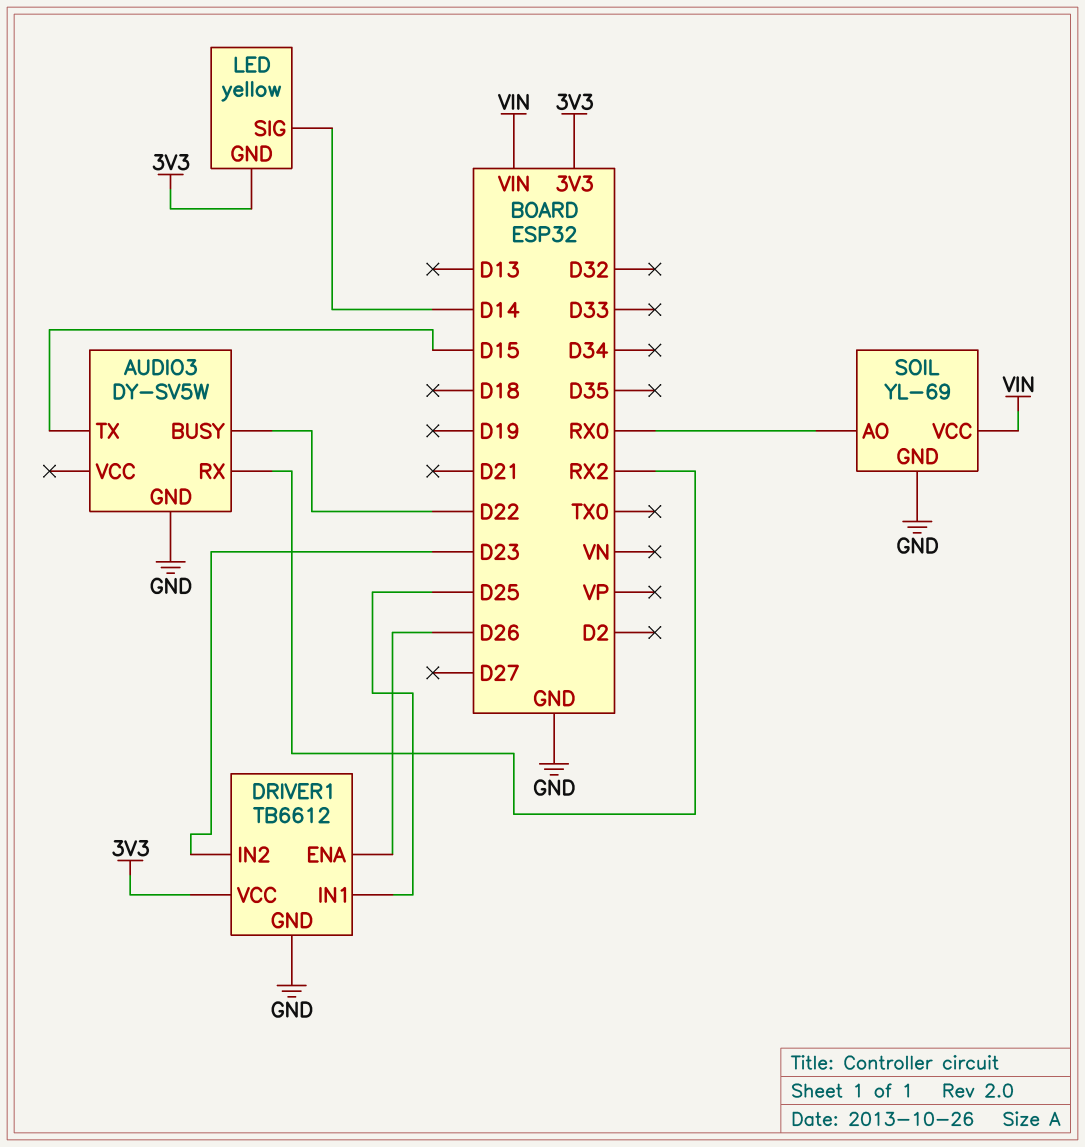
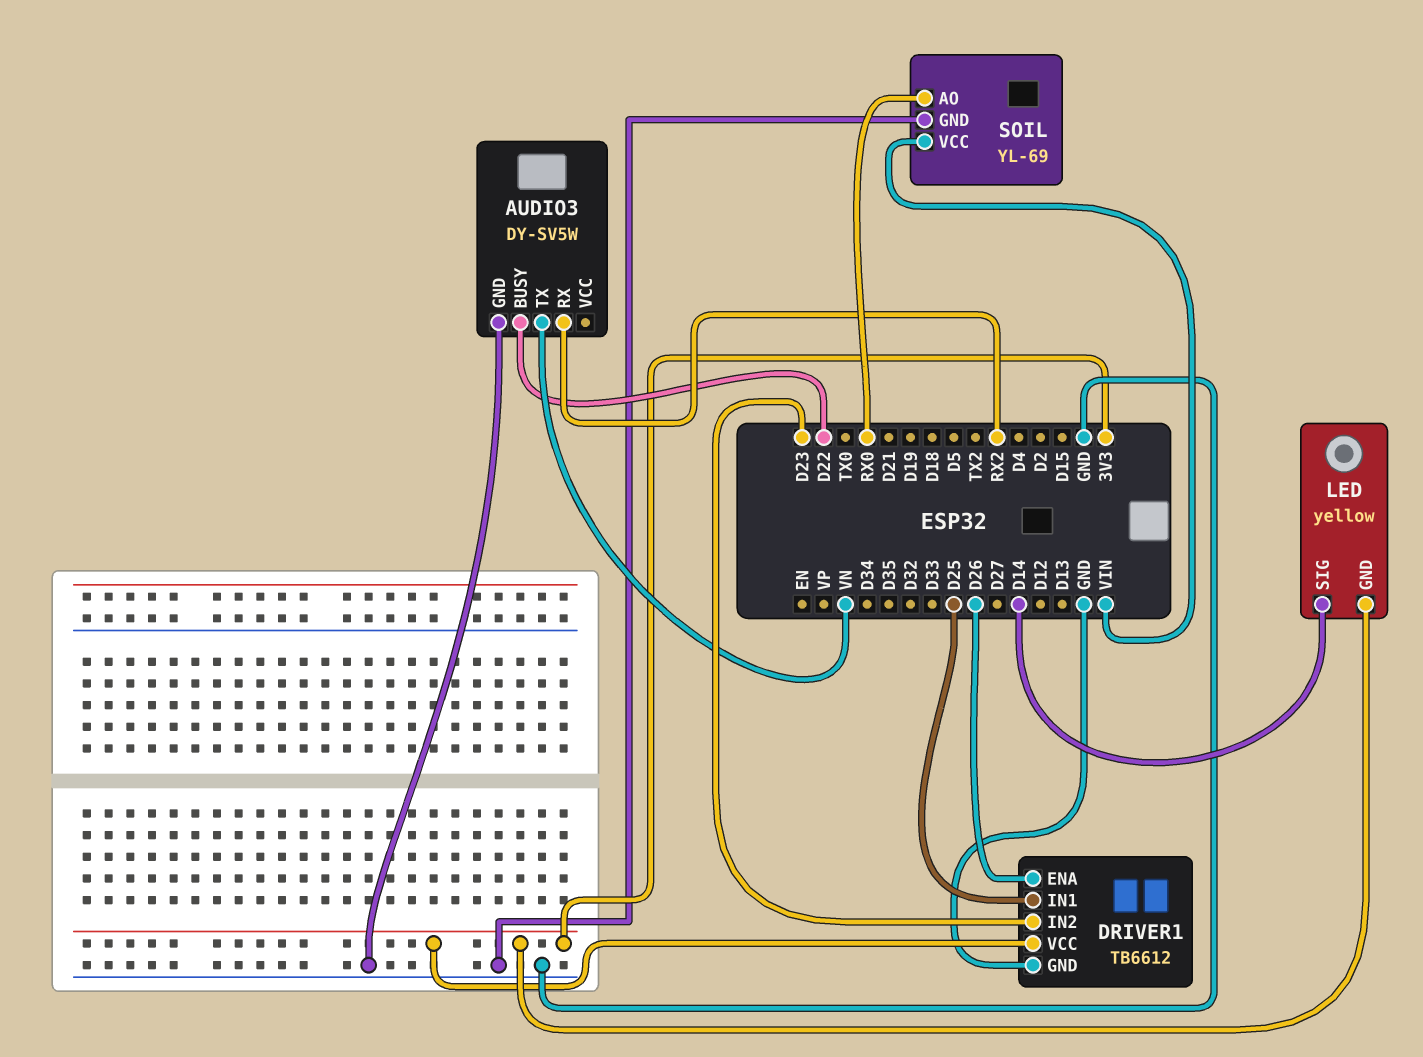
AUDIO3 pin TX: D15 -> VN

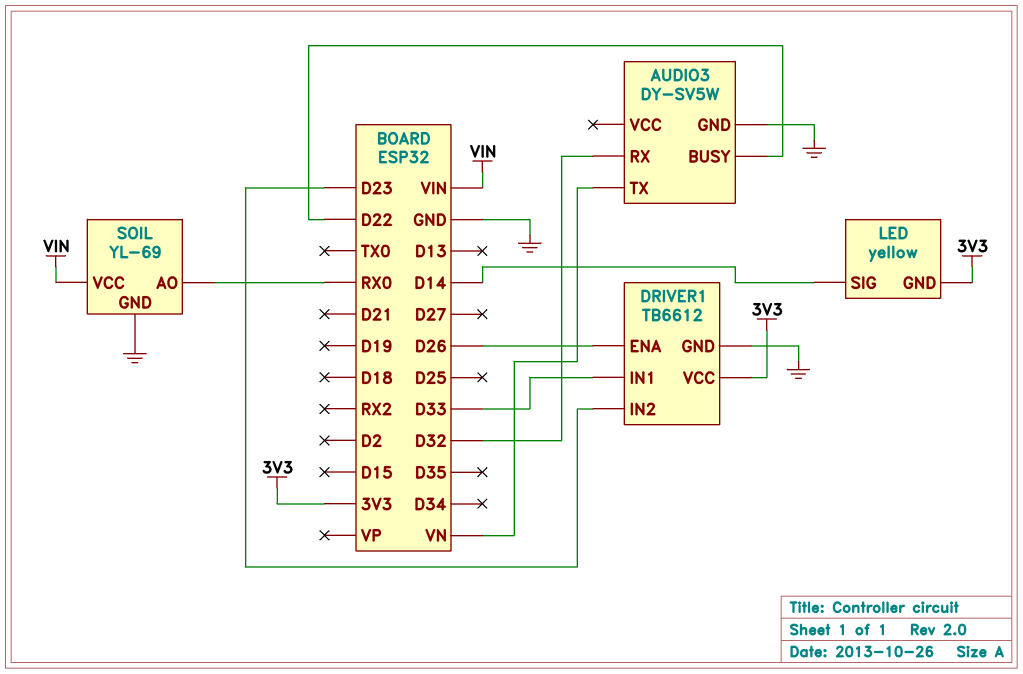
AUDIO3 pin RX: RX2 -> D32
DRIVER1 pin IN1: D25 -> D33

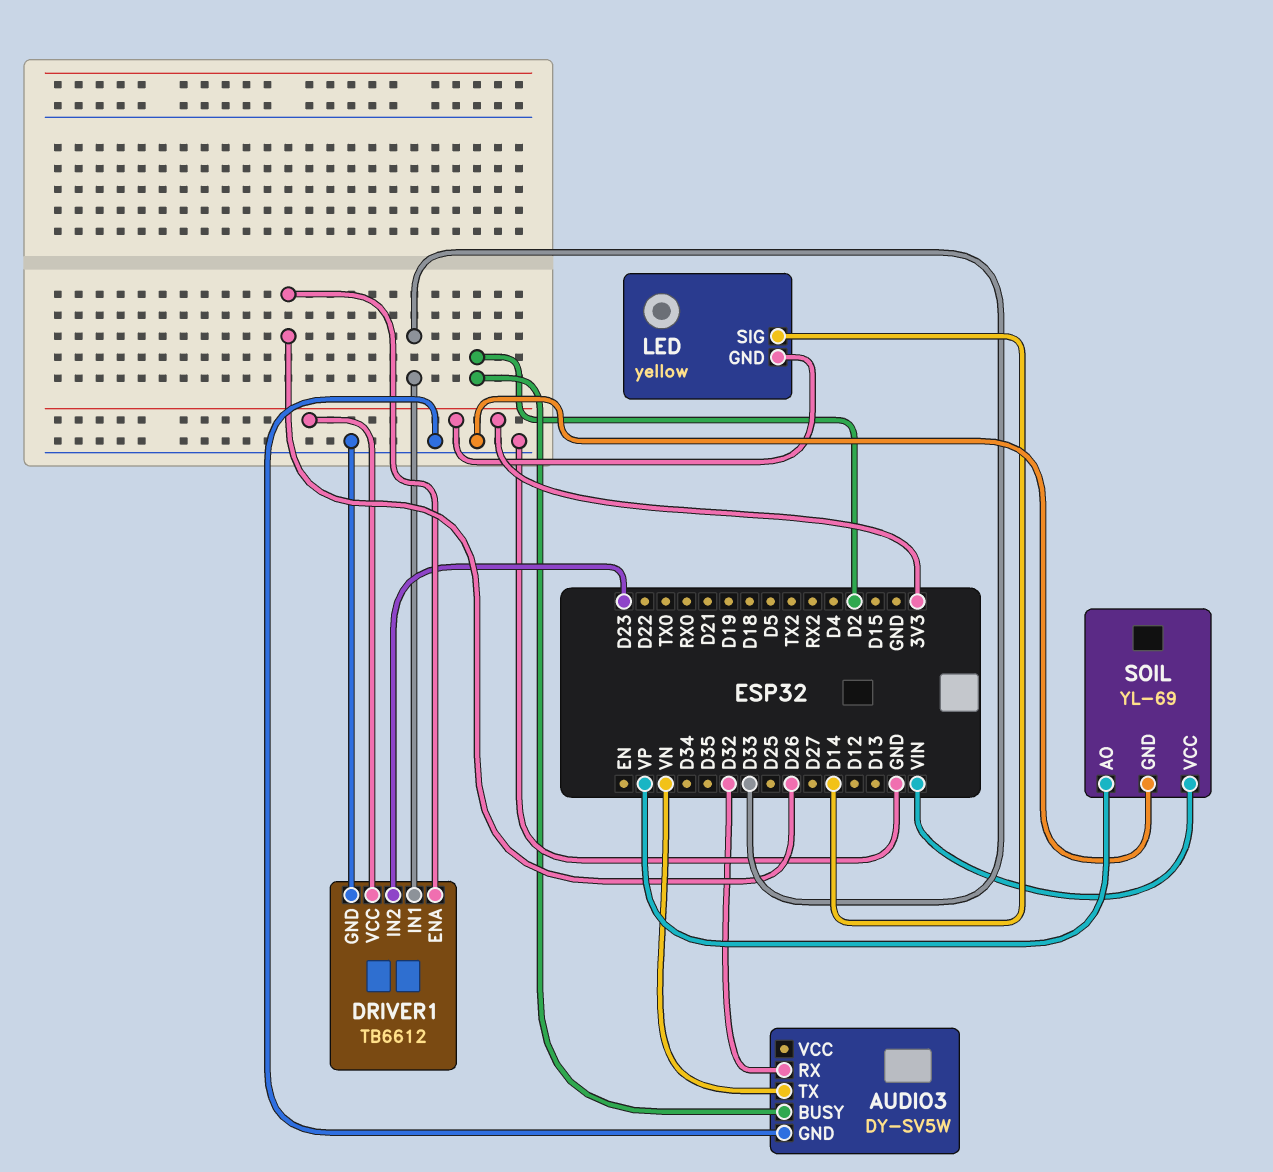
AUDIO3 pin BUSY: D22 -> D2
SOIL pin AO: RX0 -> VP

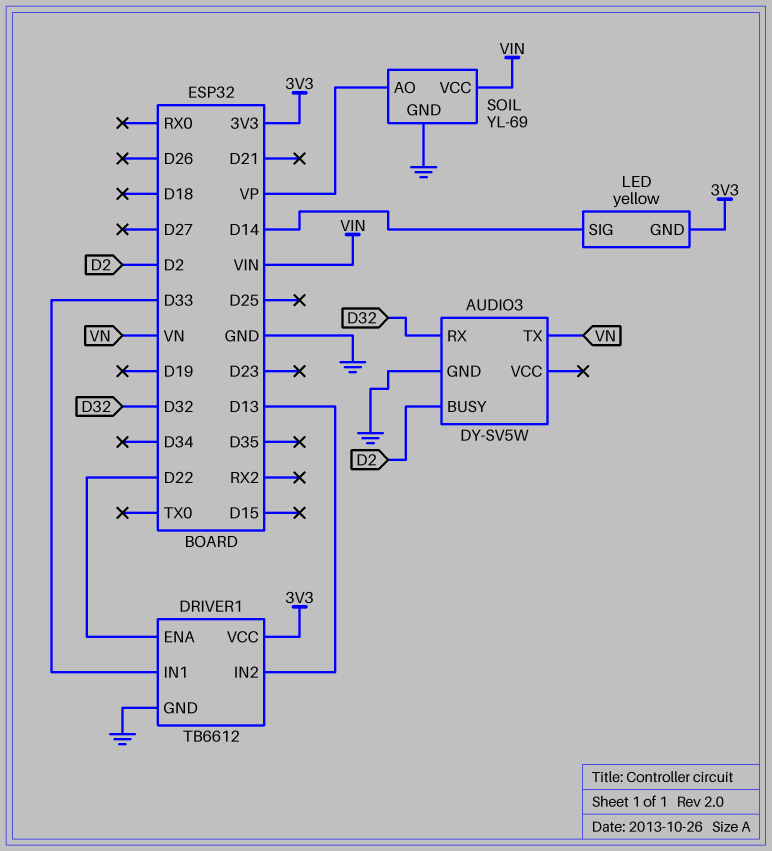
DRIVER1 pin ENA: D26 -> D22
DRIVER1 pin IN2: D23 -> D13

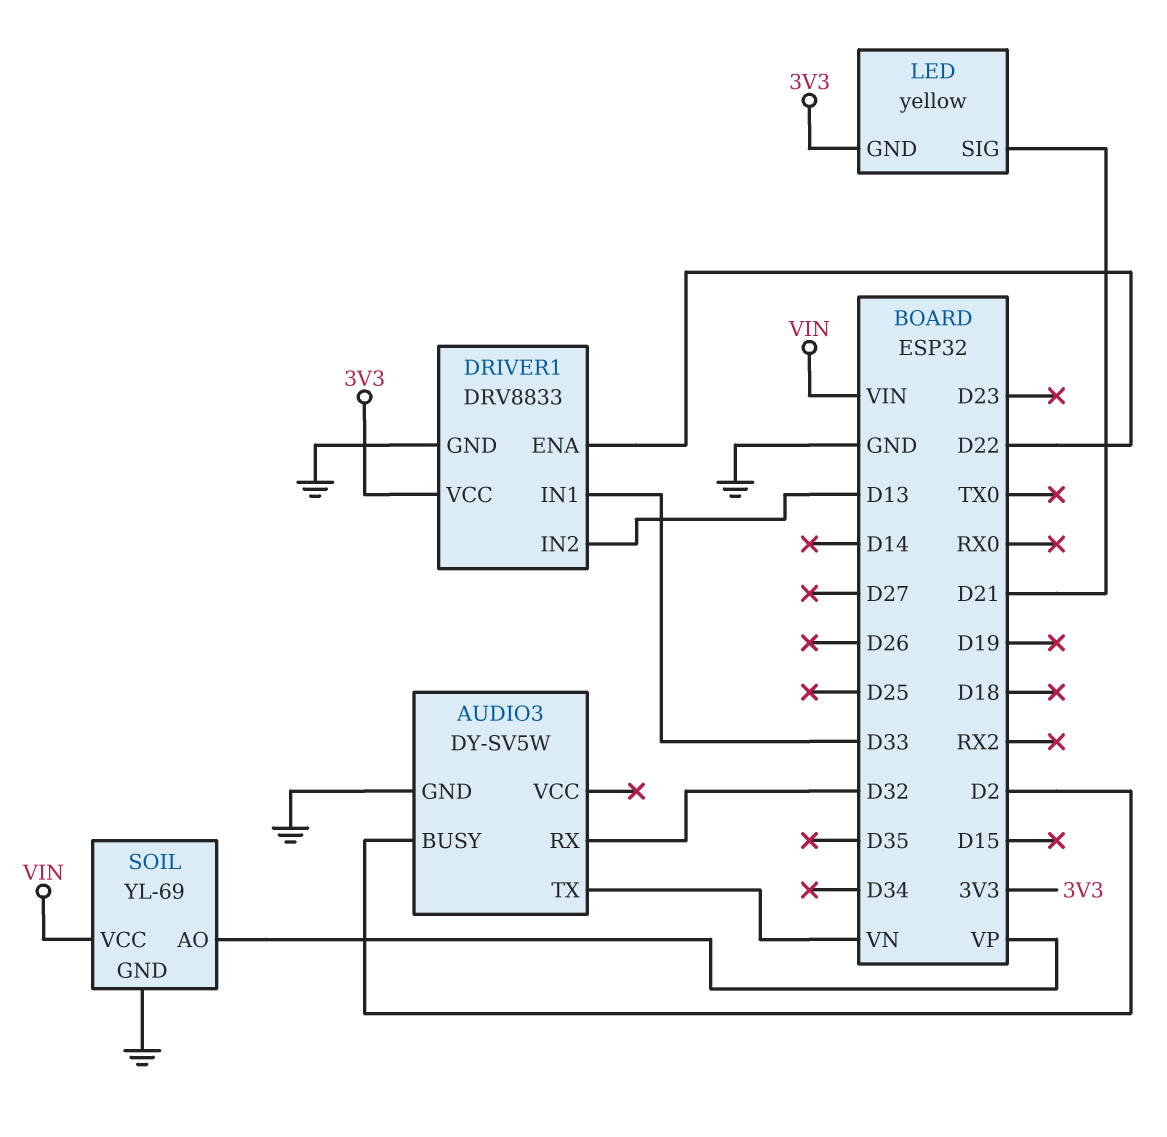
DRIVER1: TB6612 -> DRV8833
LED pin SIG: D14 -> D21

